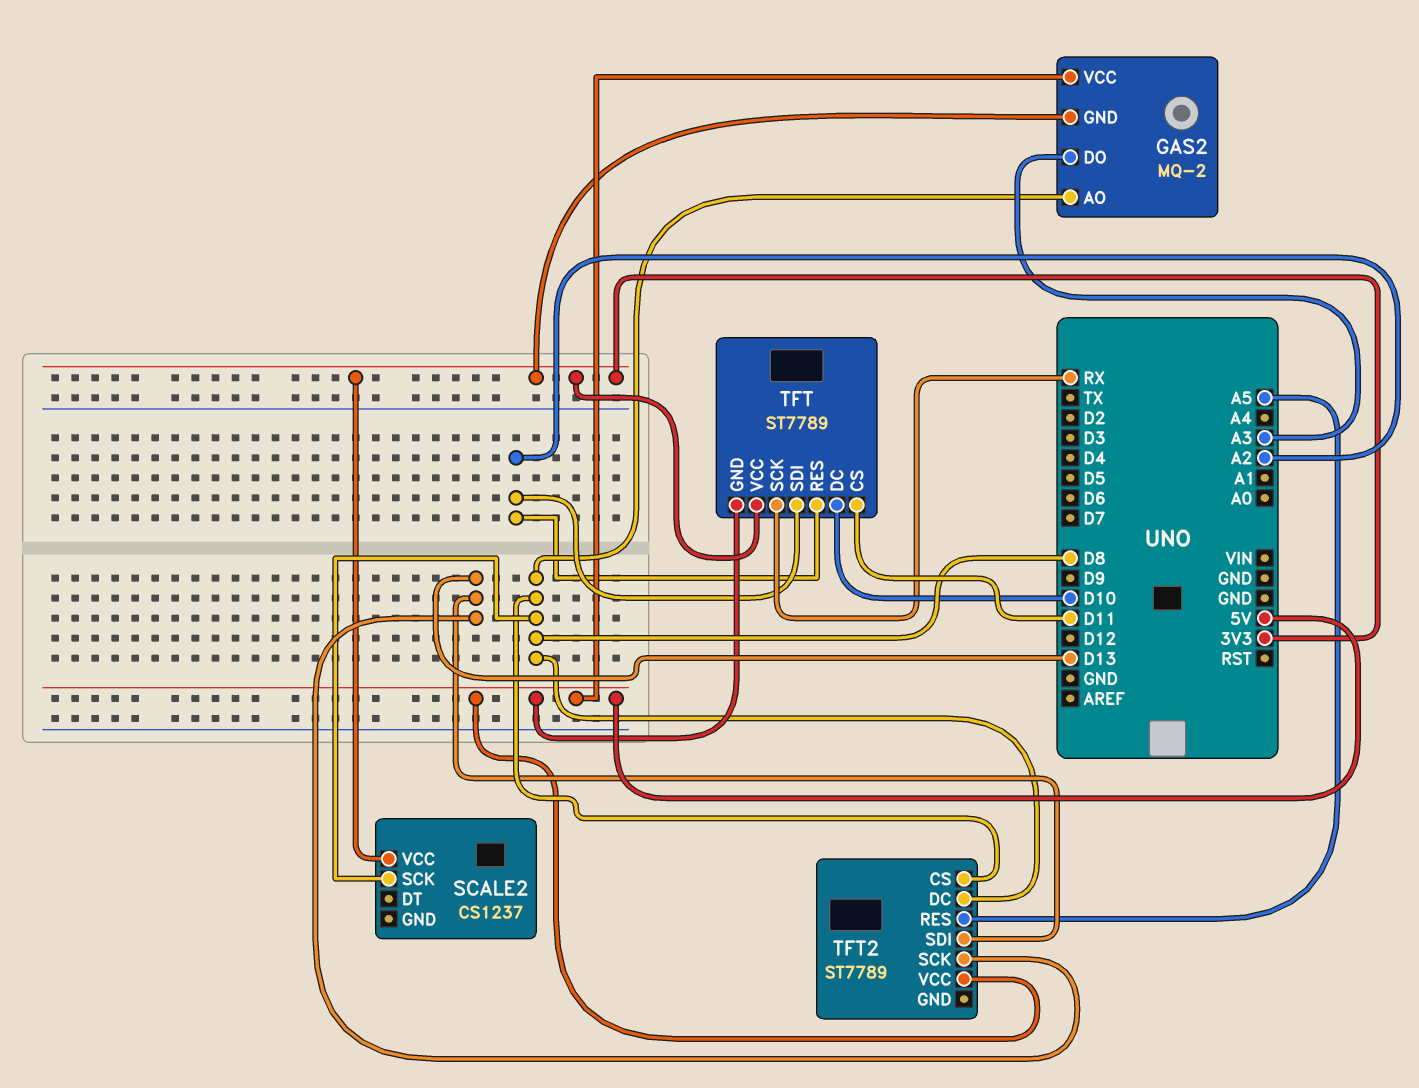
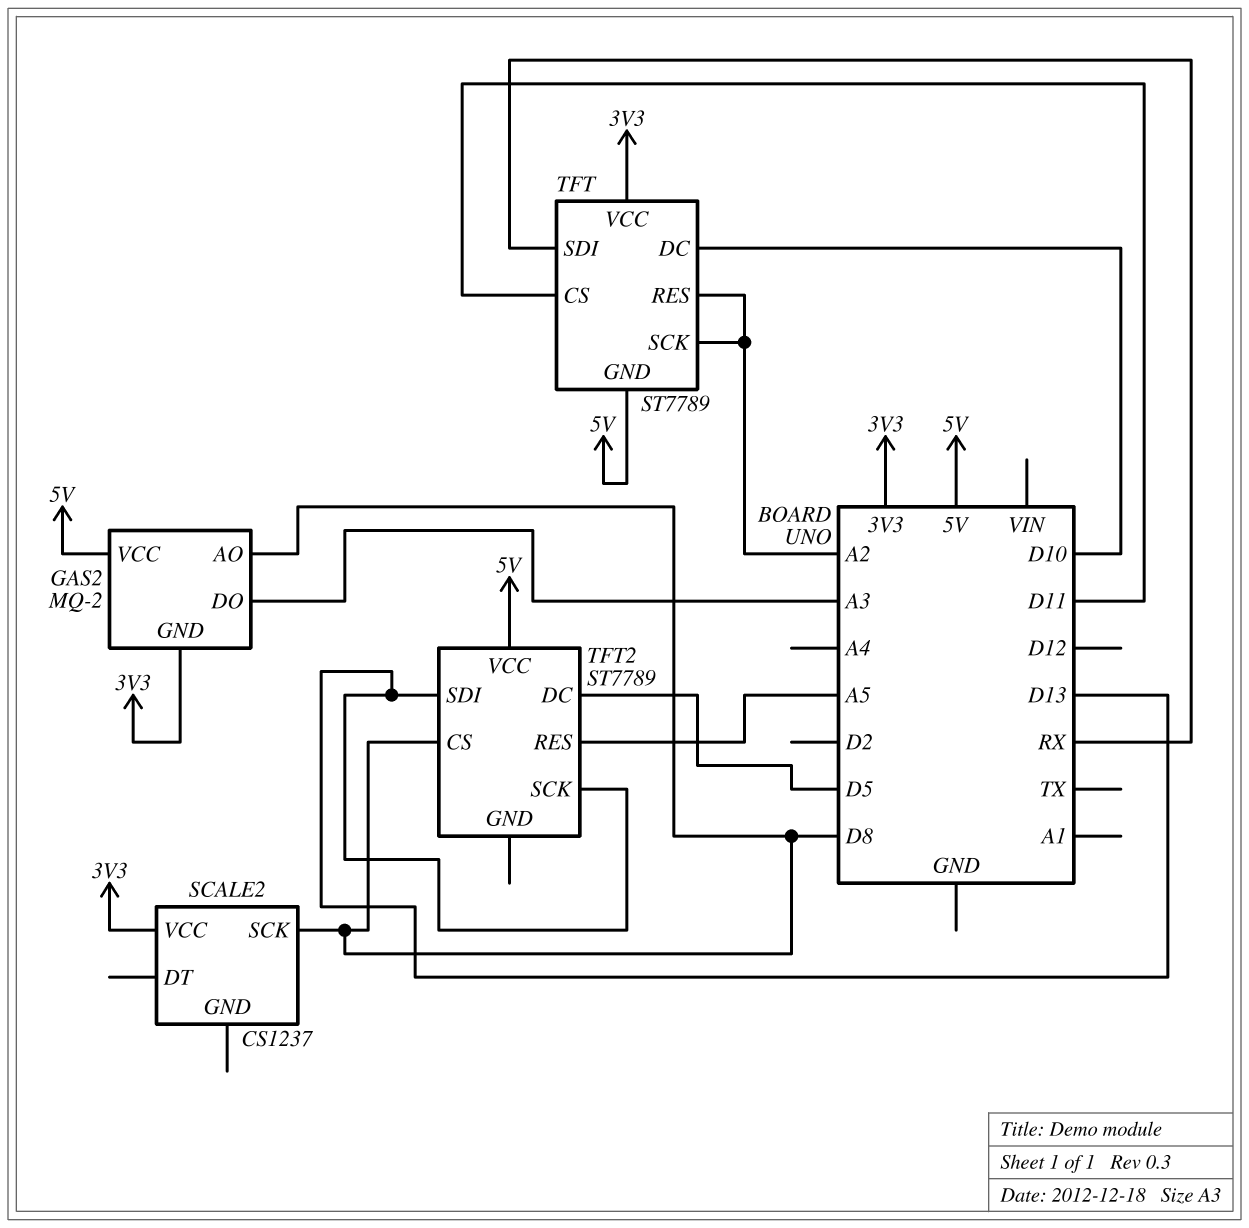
TFT pin SCK: RX -> A2
TFT pin SDI: A2 -> RX
TFT2 pin DC: D8 -> D5

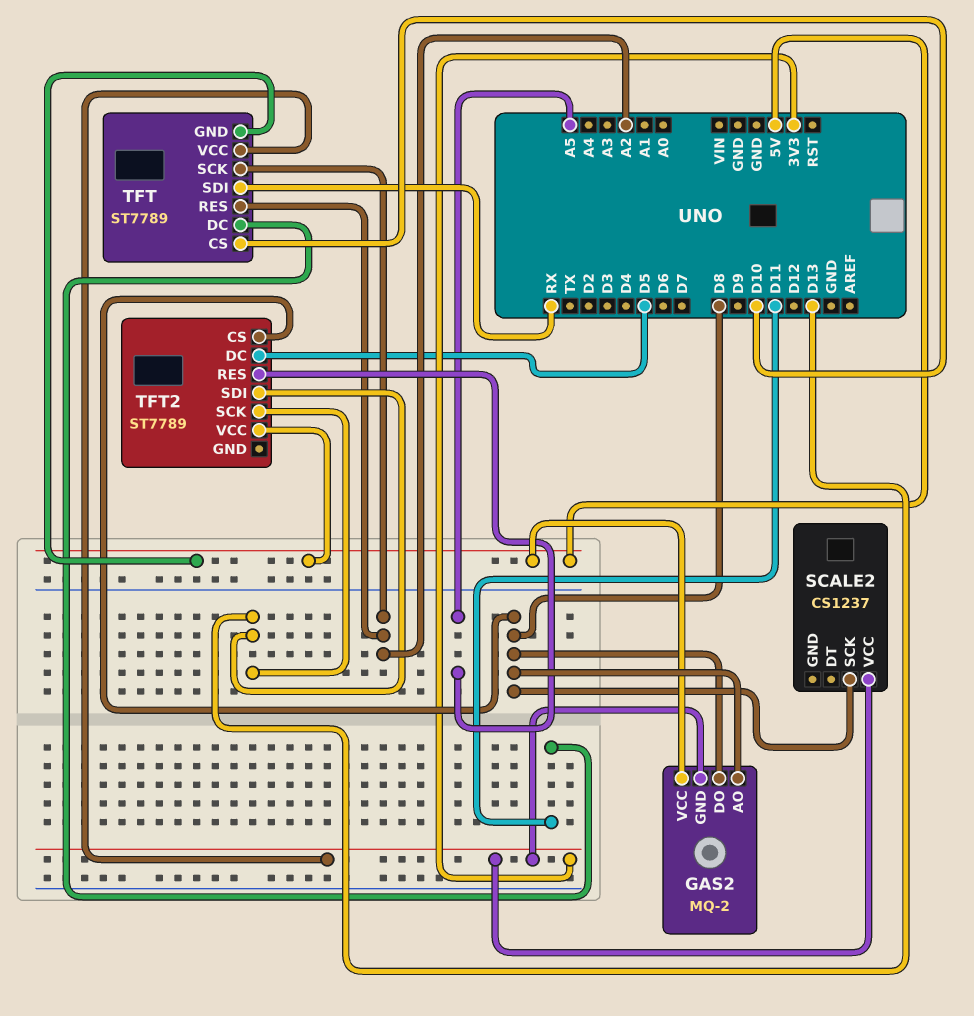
GAS2 pin DO: A3 -> D8
TFT pin CS: D11 -> D10
TFT pin DC: D10 -> D11

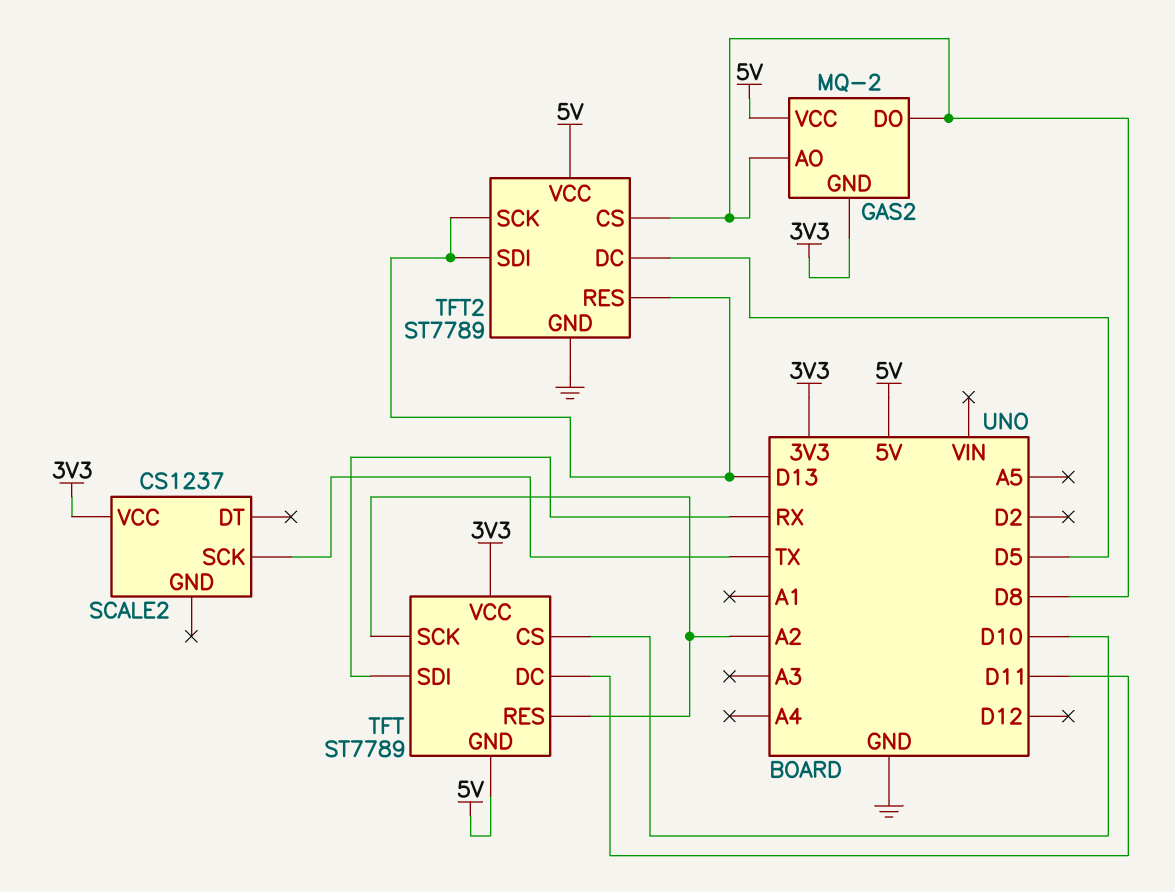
SCALE2 pin SCK: D8 -> TX
TFT2 pin GND: none -> GND
TFT2 pin RES: A5 -> D13

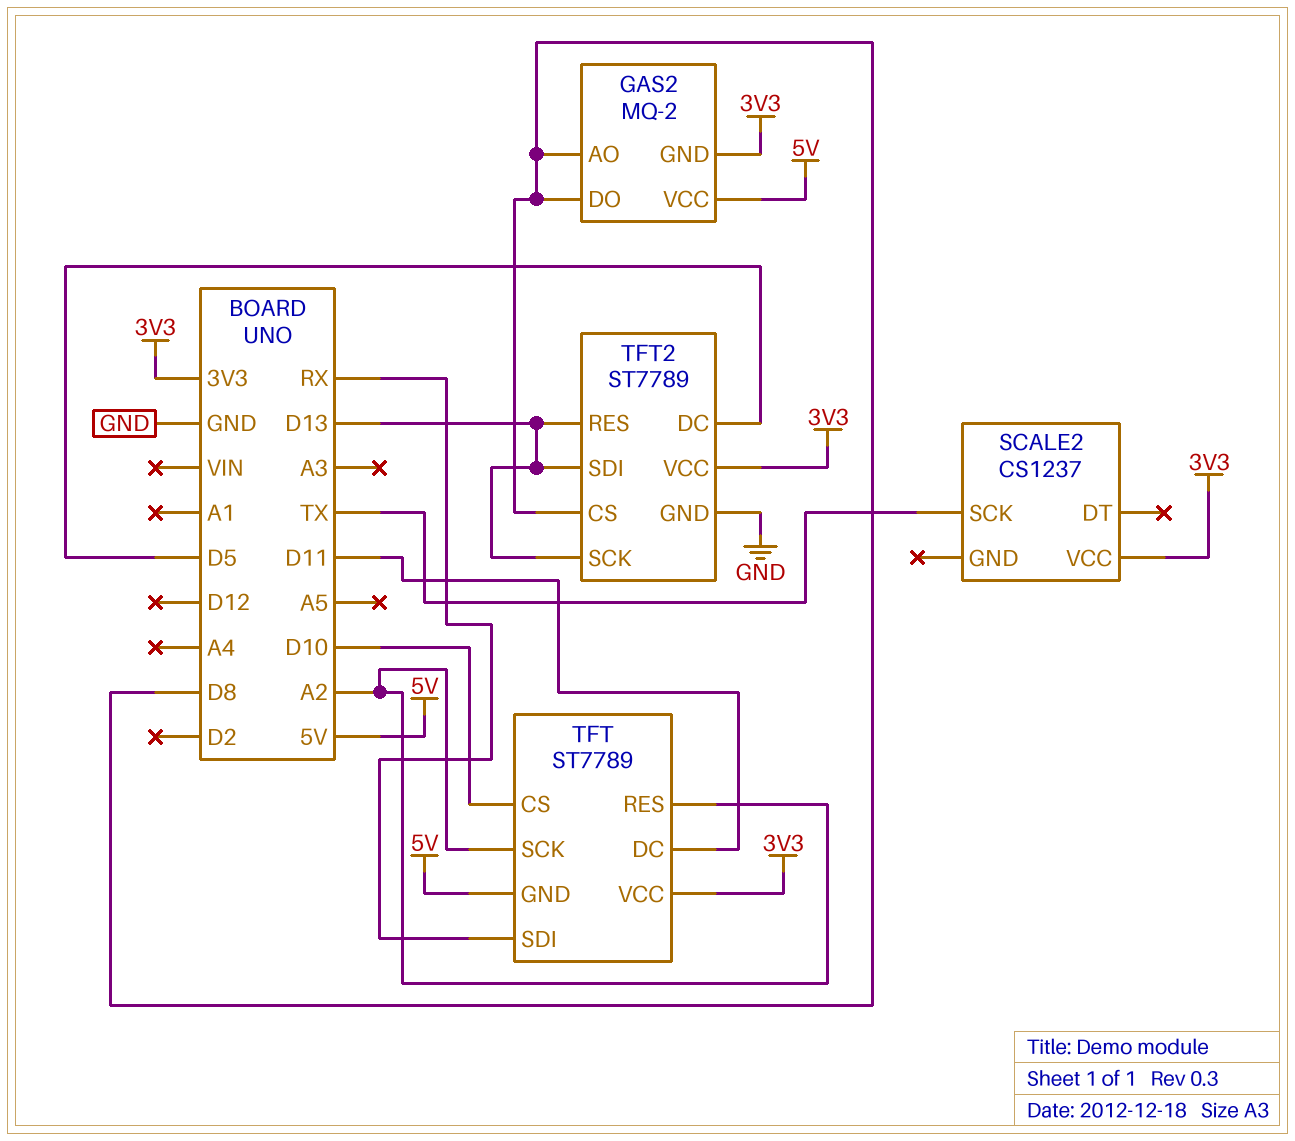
TFT2 pin VCC: 5V -> 3V3

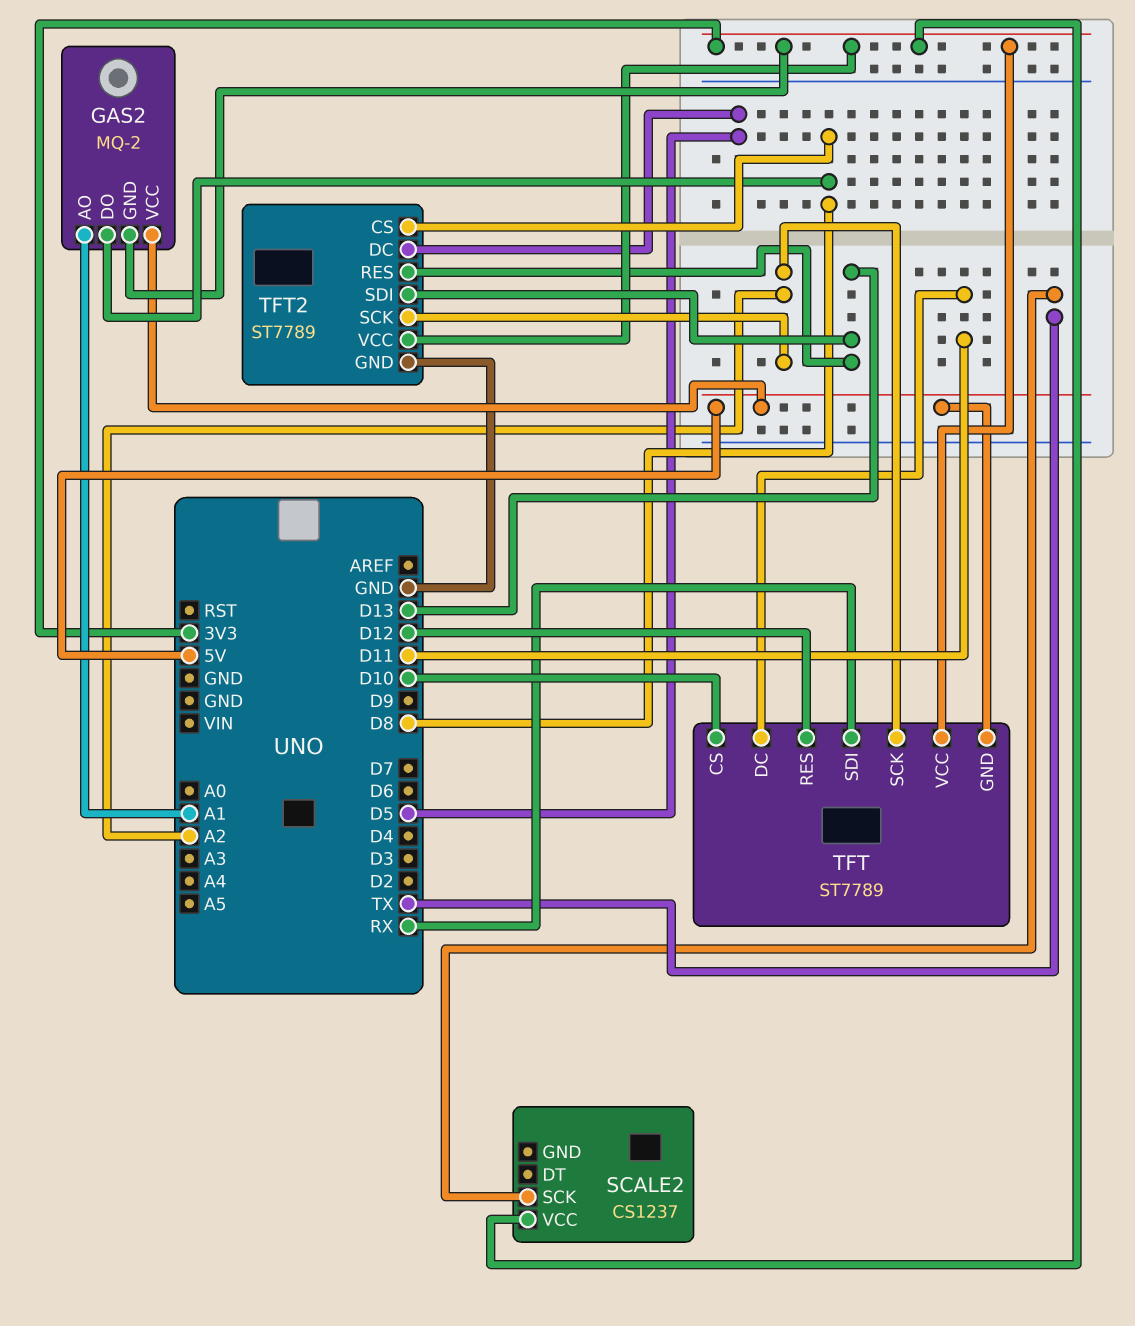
GAS2 pin AO: D8 -> A1
TFT pin RES: A2 -> D12
TFT2 pin SCK: D13 -> A2

